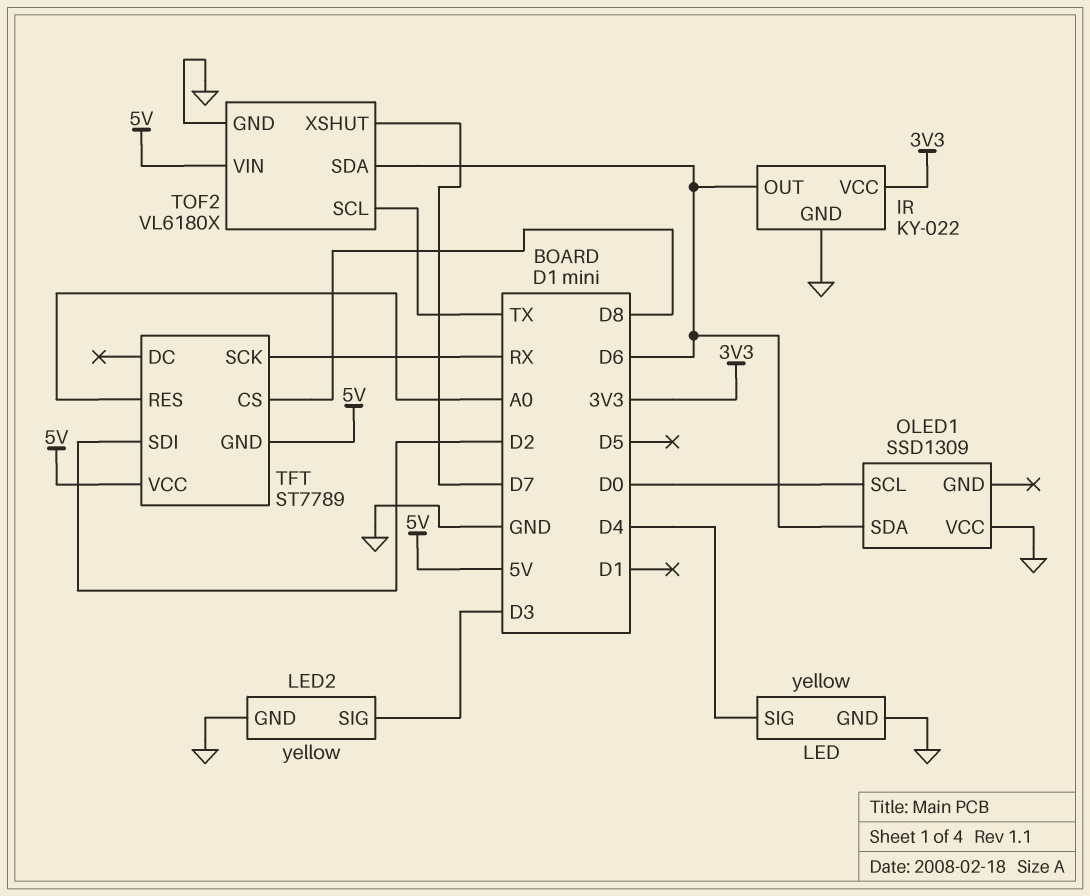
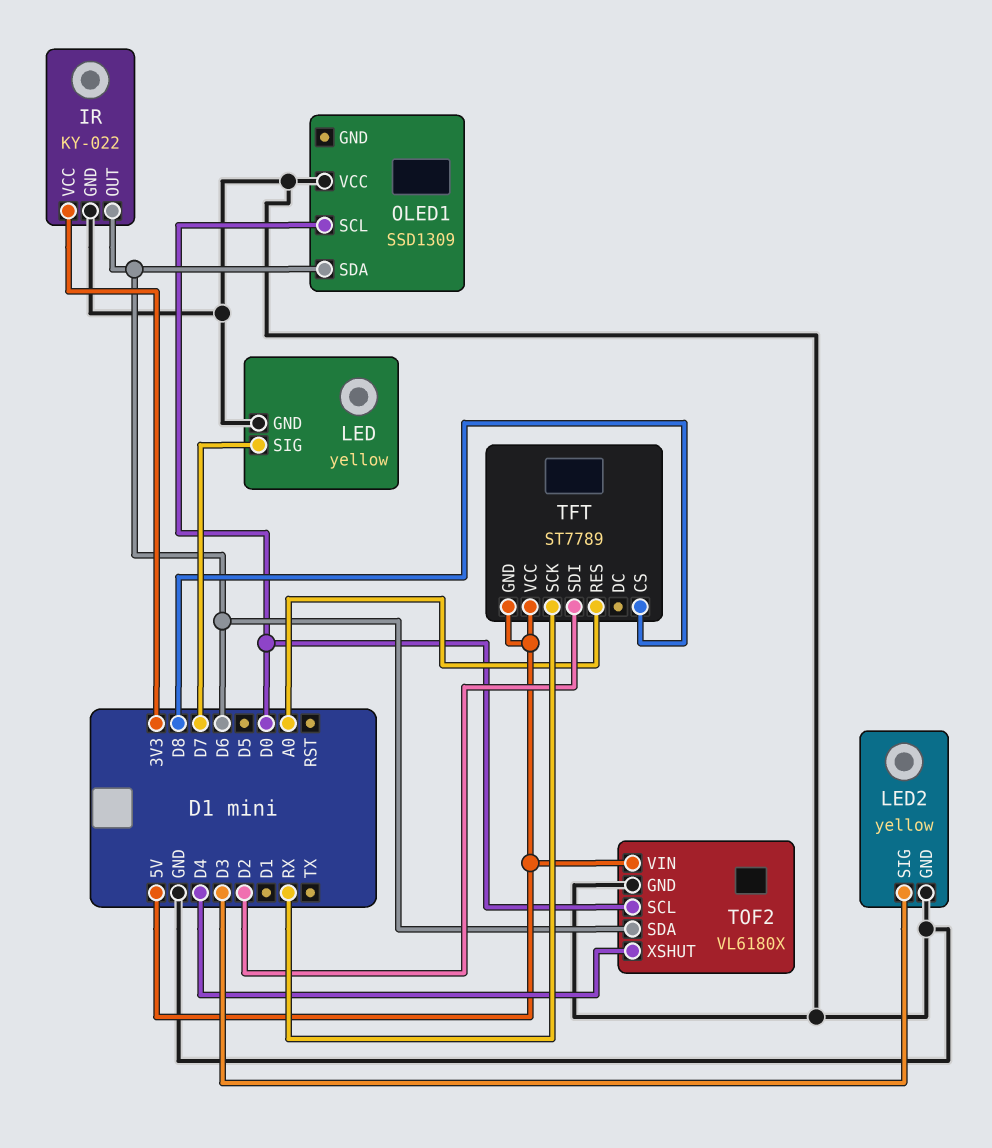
LED pin SIG: D4 -> D7
TOF2 pin SCL: TX -> D0
TOF2 pin XSHUT: D7 -> D4

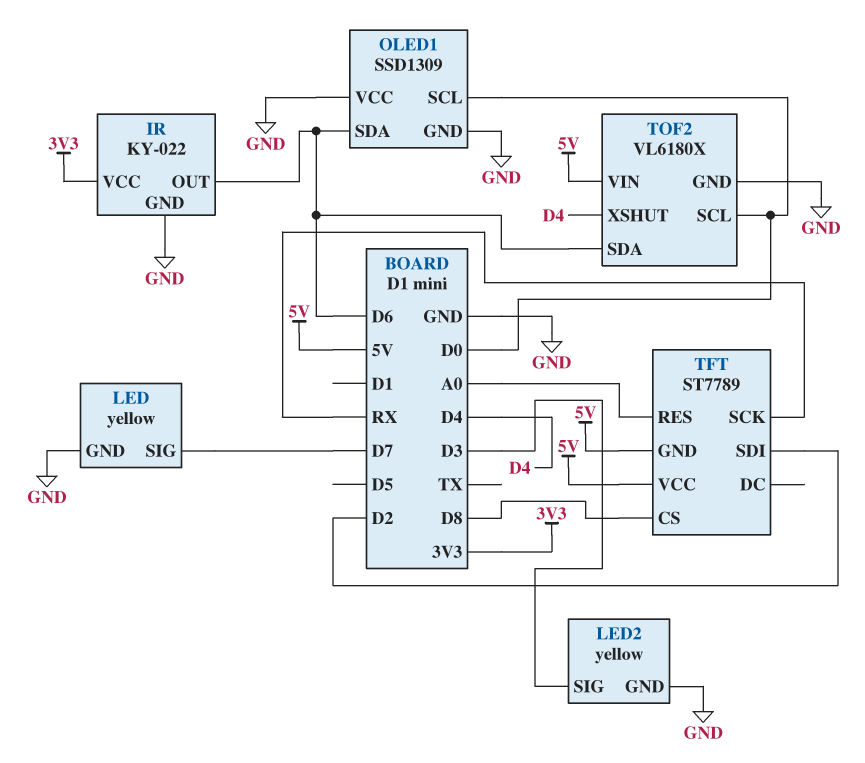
OLED1 pin GND: none -> GND

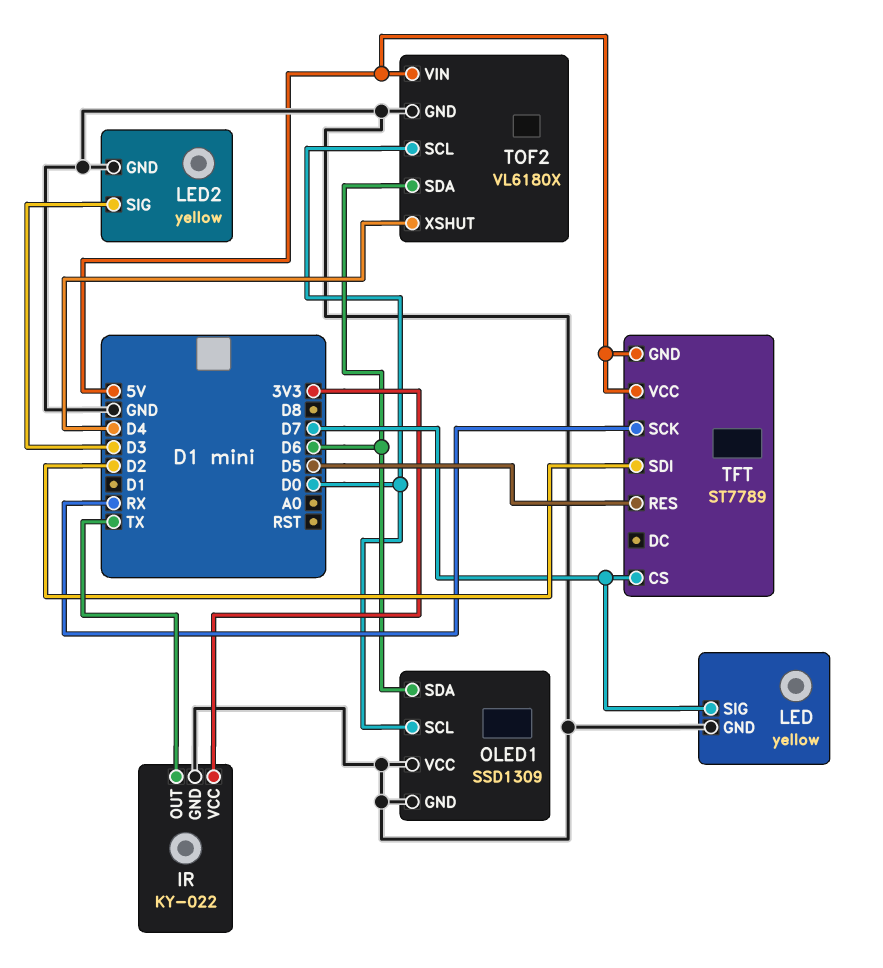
IR pin OUT: D6 -> TX
TFT pin CS: D8 -> D7
TFT pin RES: A0 -> D5

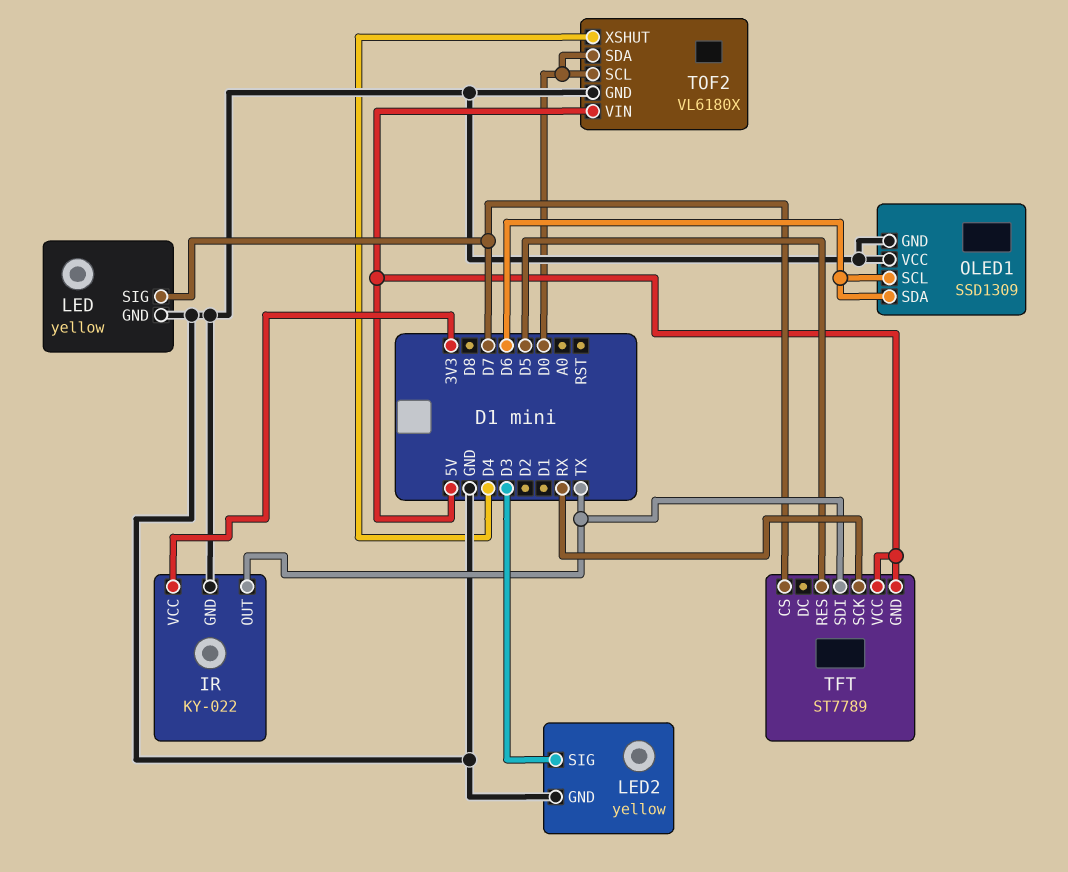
OLED1 pin SCL: D0 -> D6
TFT pin SDI: D2 -> TX
TOF2 pin SDA: D6 -> D0

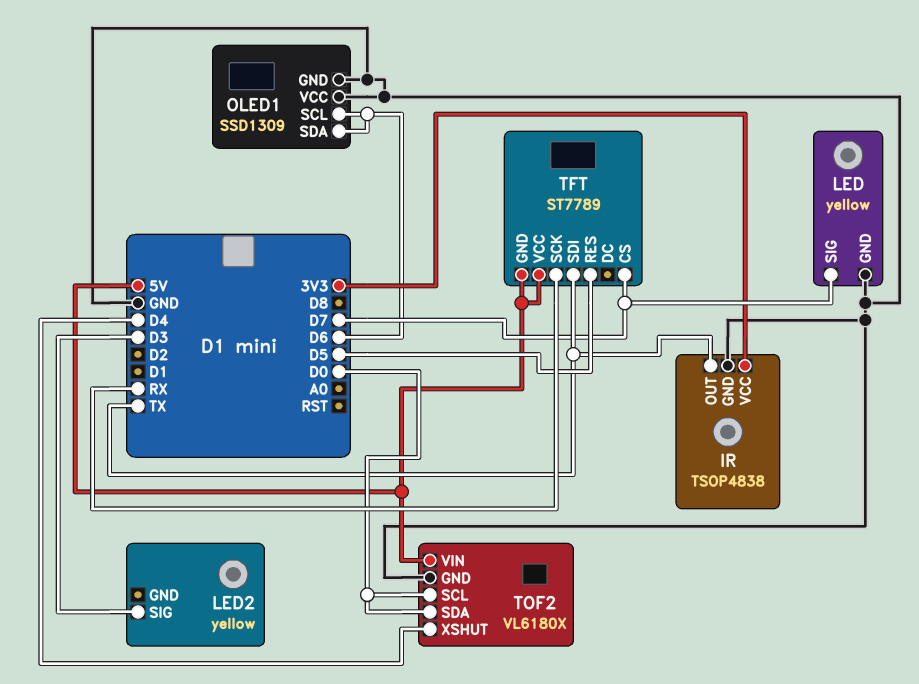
IR: KY-022 -> TSOP4838
LED2 pin GND: GND -> none

